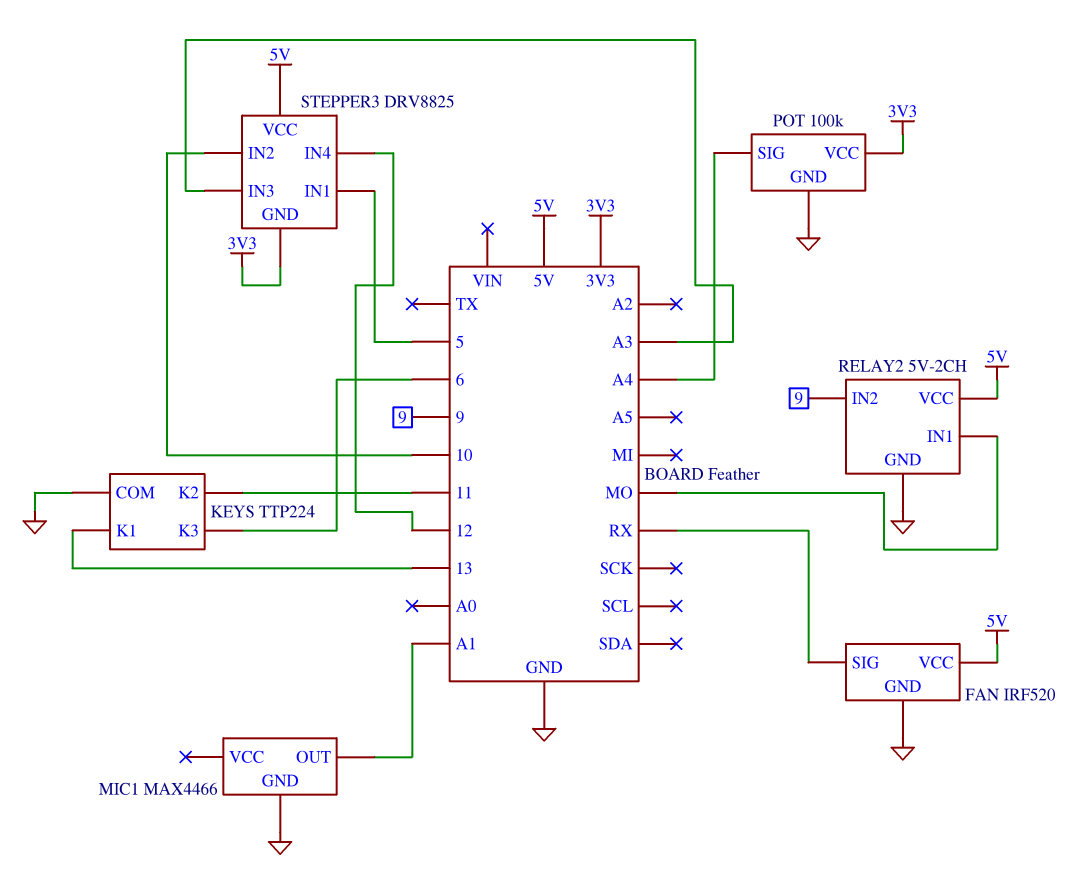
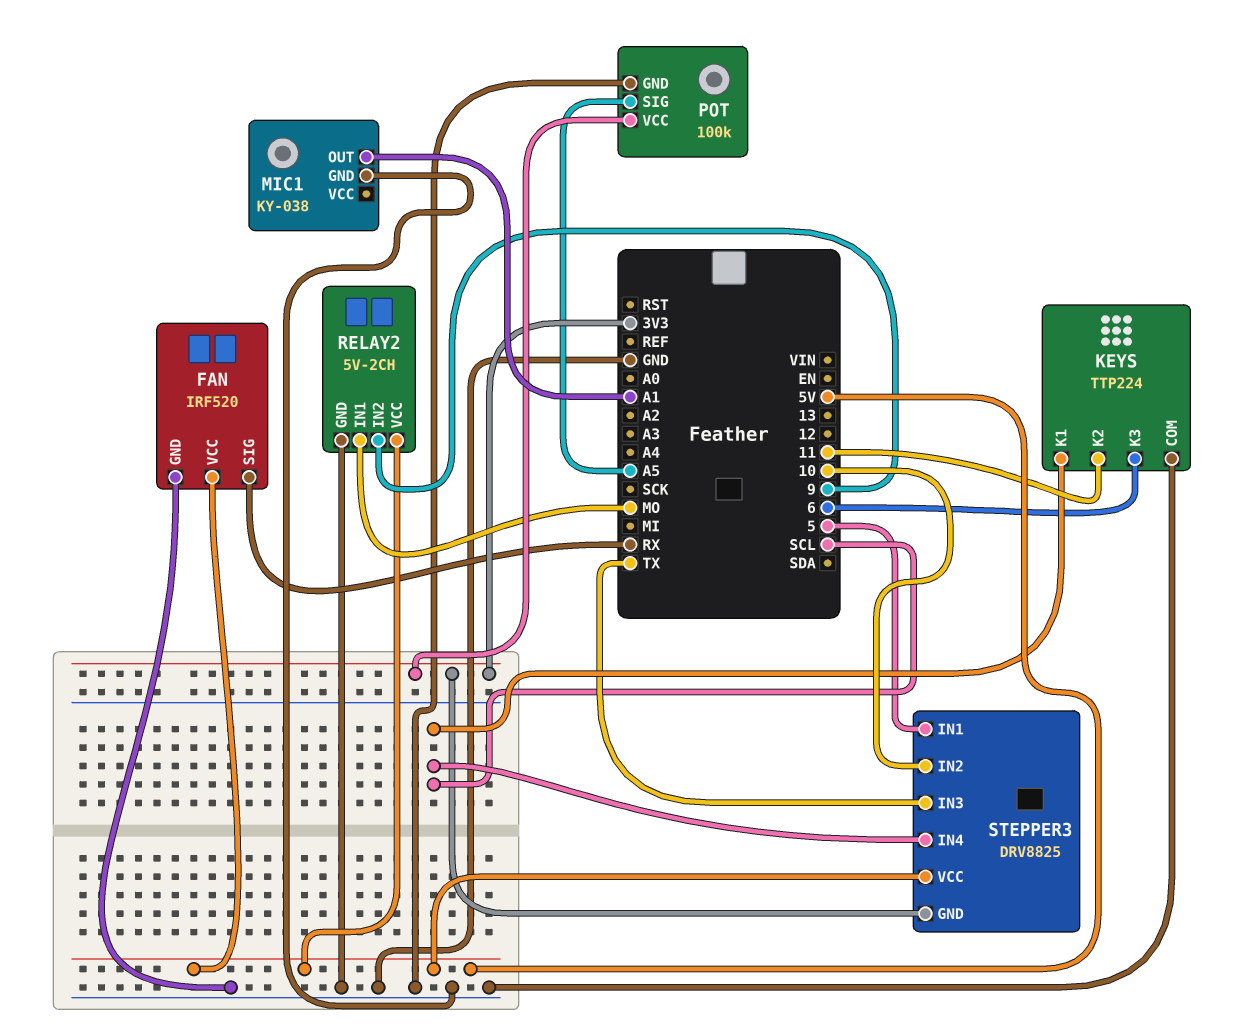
KEYS pin K1: 13 -> SCL
MIC1: MAX4466 -> KY-038
POT pin SIG: A4 -> A5
STEPPER3 pin IN3: A3 -> TX
STEPPER3 pin IN4: 12 -> SCL

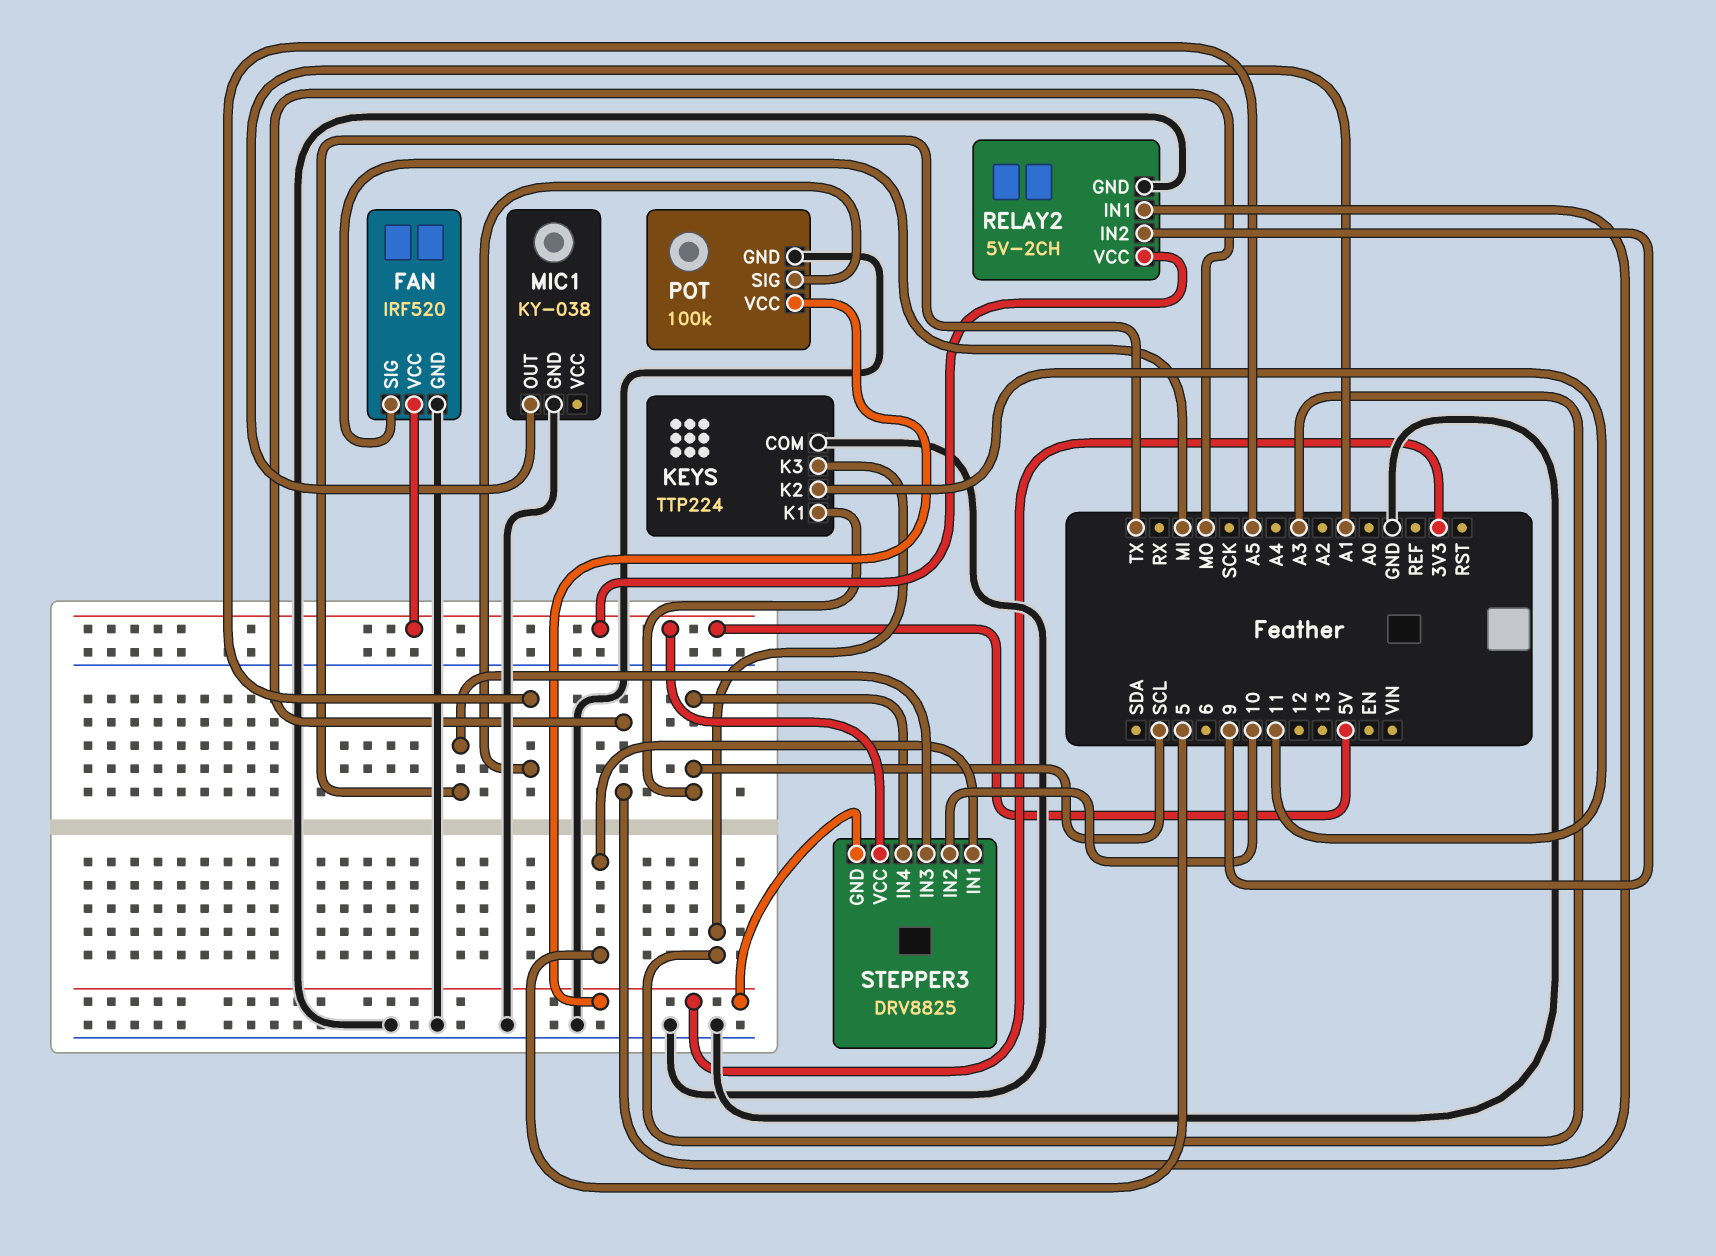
FAN pin SIG: RX -> MI
KEYS pin K3: 6 -> A3

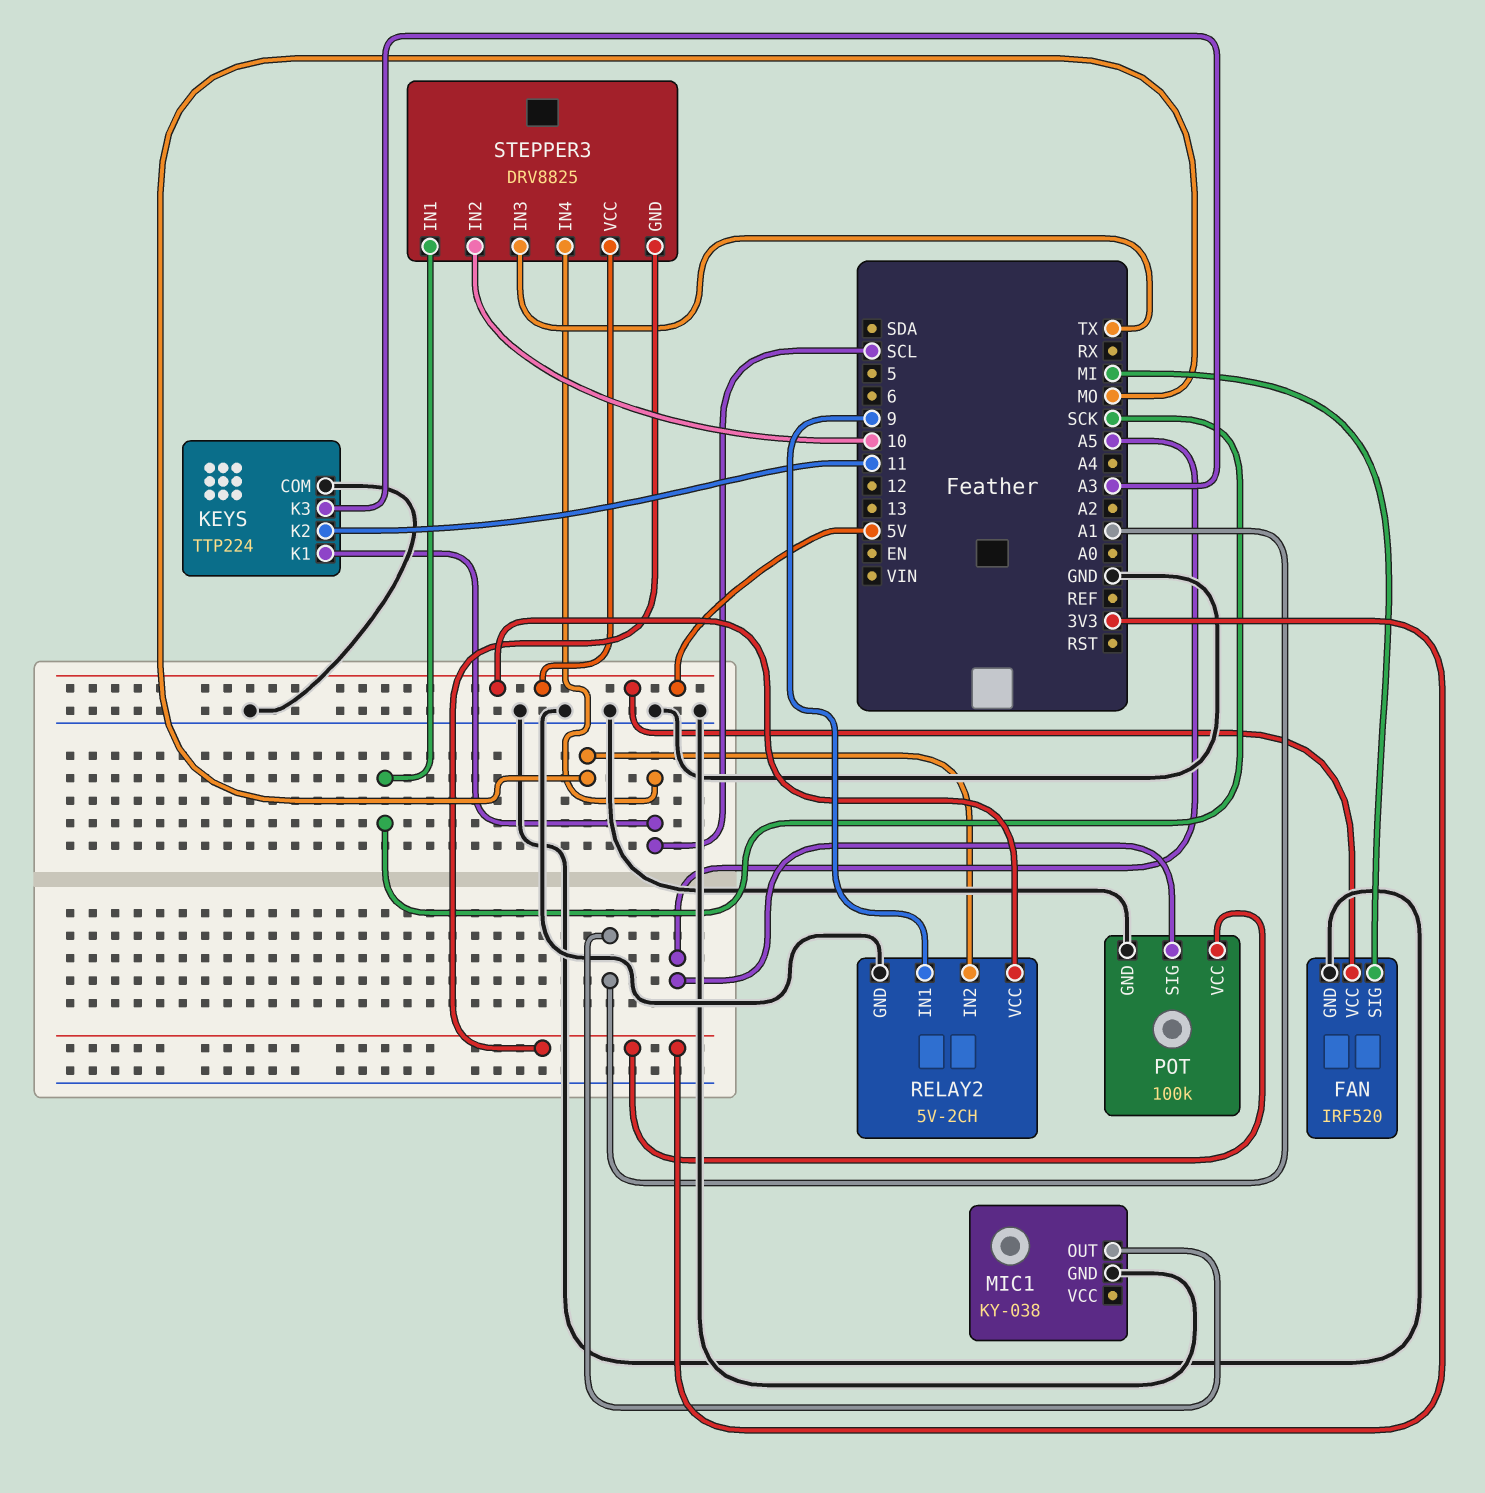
RELAY2 pin IN1: MO -> 9
RELAY2 pin IN2: 9 -> MO
STEPPER3 pin IN1: 5 -> SCK

